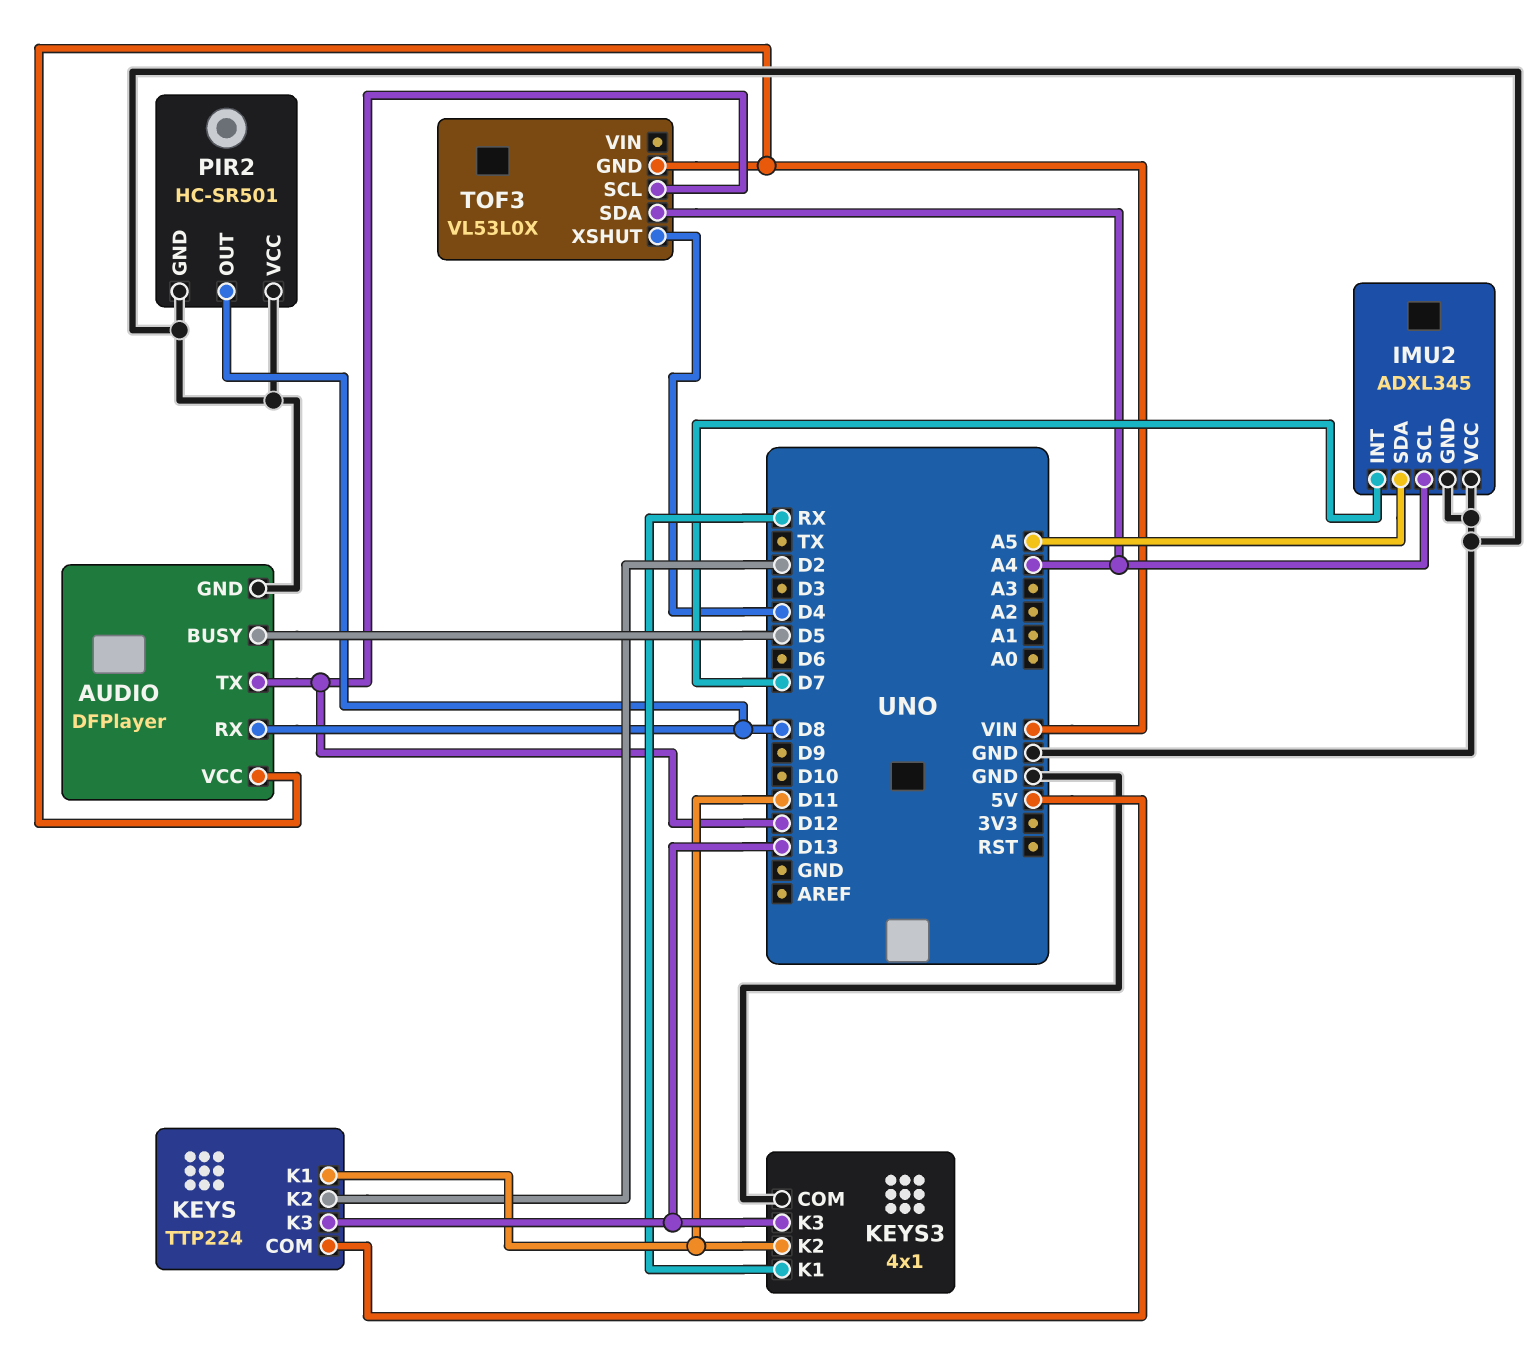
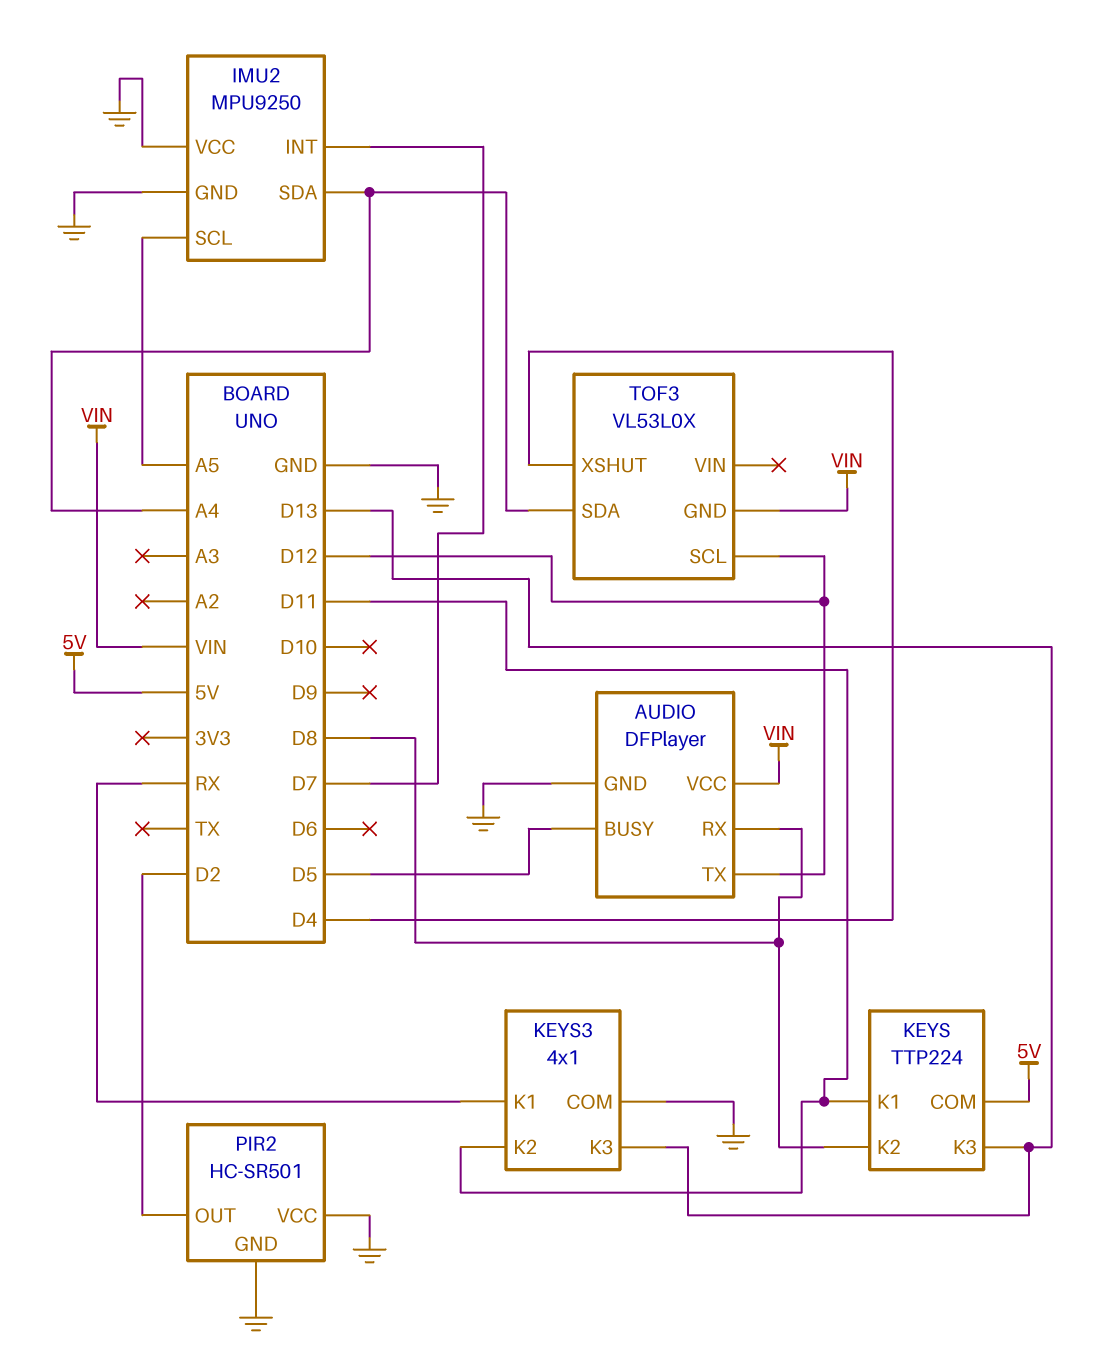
IMU2: ADXL345 -> MPU9250
IMU2 pin SCL: A4 -> A5
IMU2 pin SDA: A5 -> A4
KEYS pin K2: D2 -> D8
PIR2 pin OUT: D8 -> D2

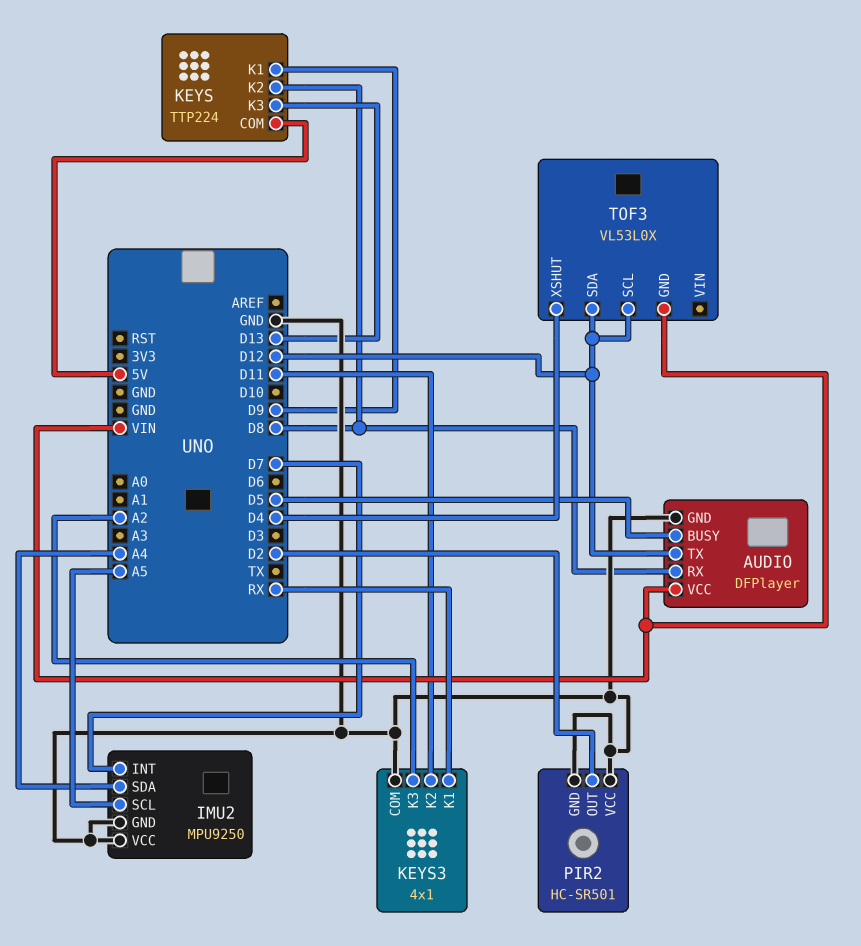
KEYS pin K1: D11 -> D9
KEYS3 pin K3: D13 -> A2
TOF3 pin SDA: A4 -> D12

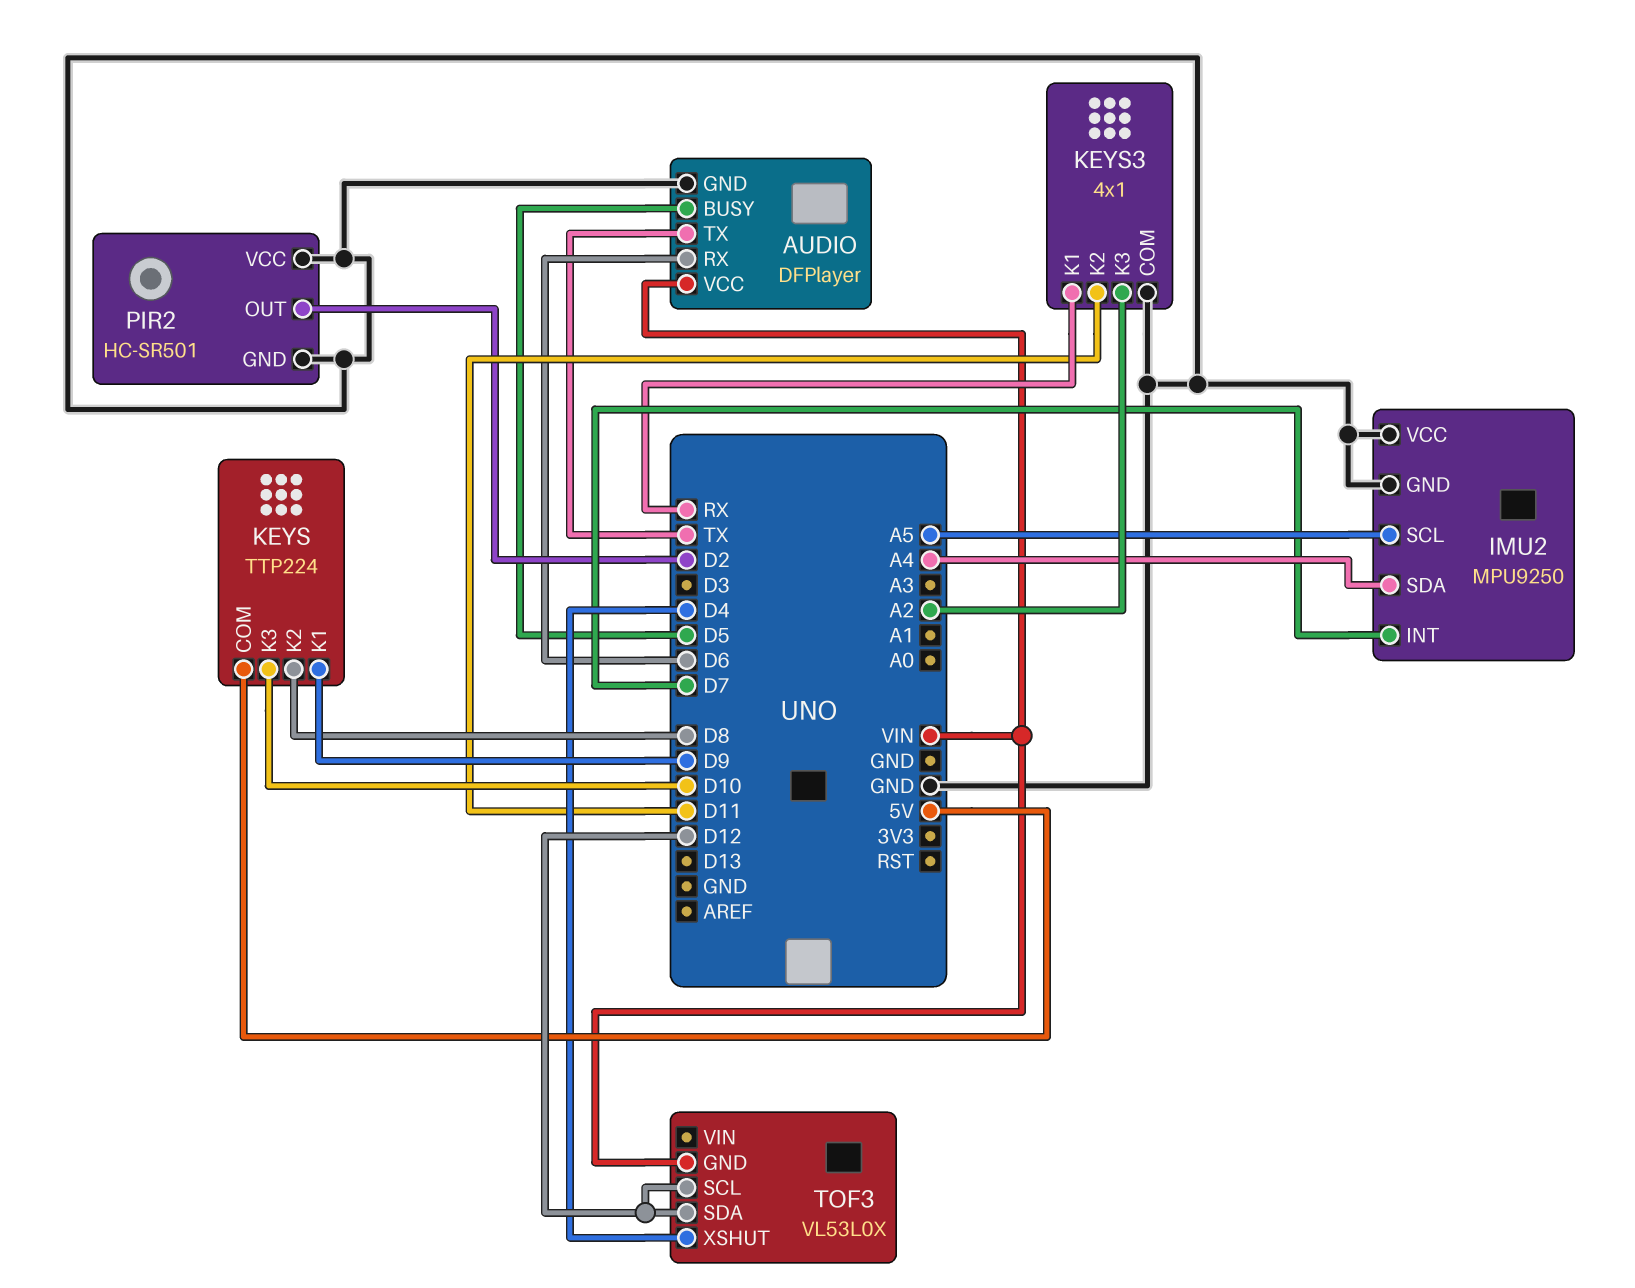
AUDIO pin RX: D8 -> D6
AUDIO pin TX: D12 -> TX
KEYS pin K3: D13 -> D10

